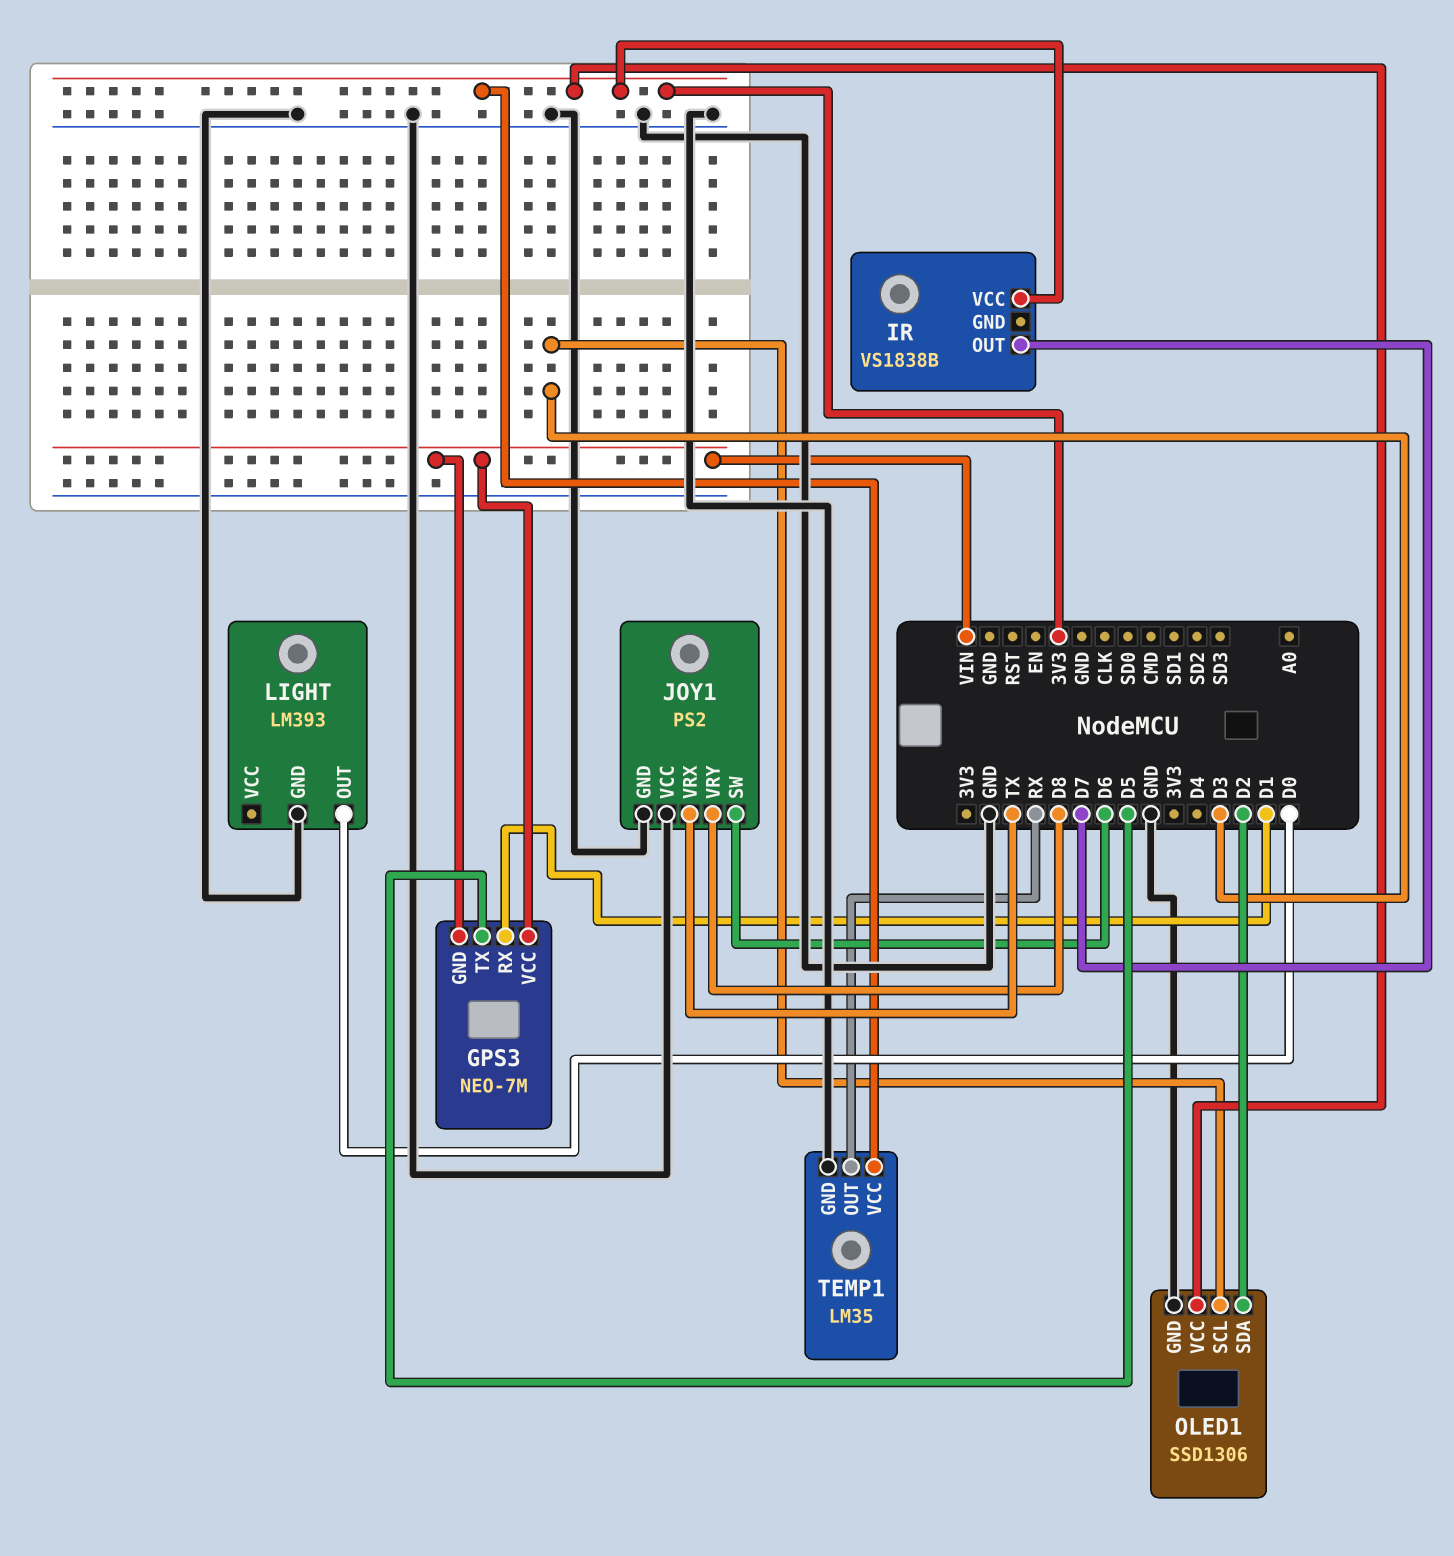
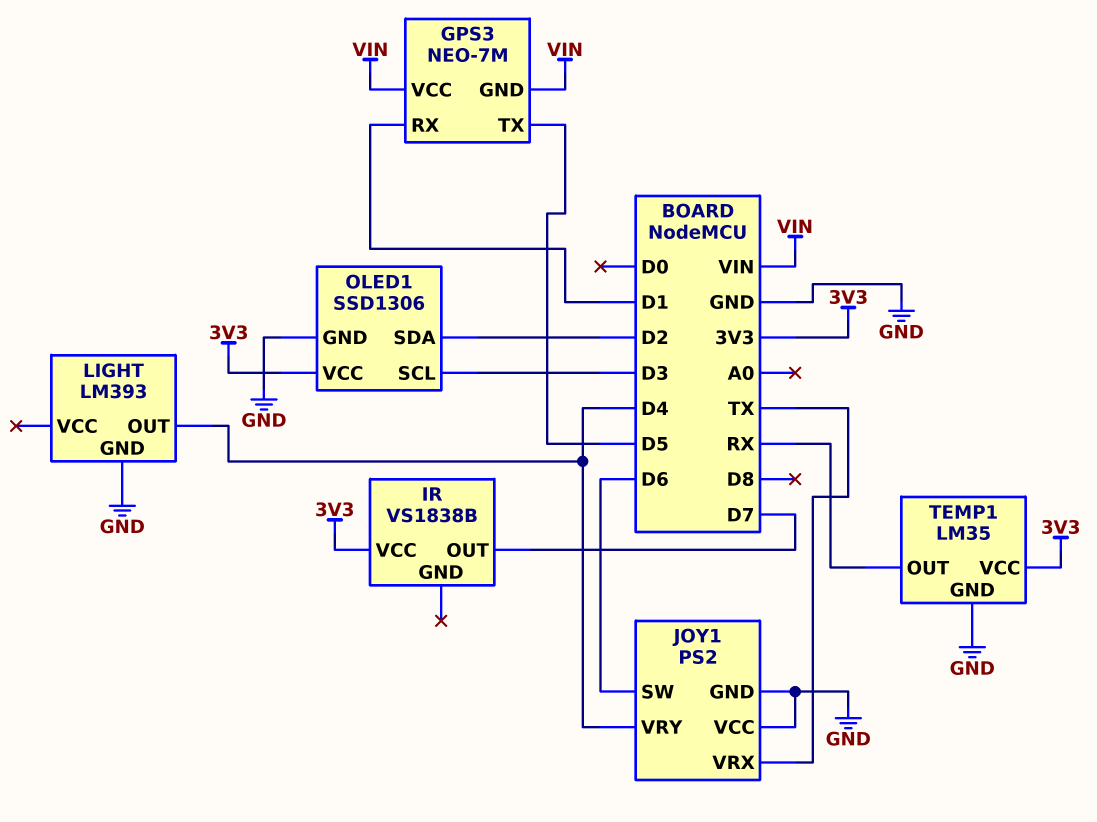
JOY1 pin VRY: D8 -> D4
LIGHT pin OUT: D0 -> D4

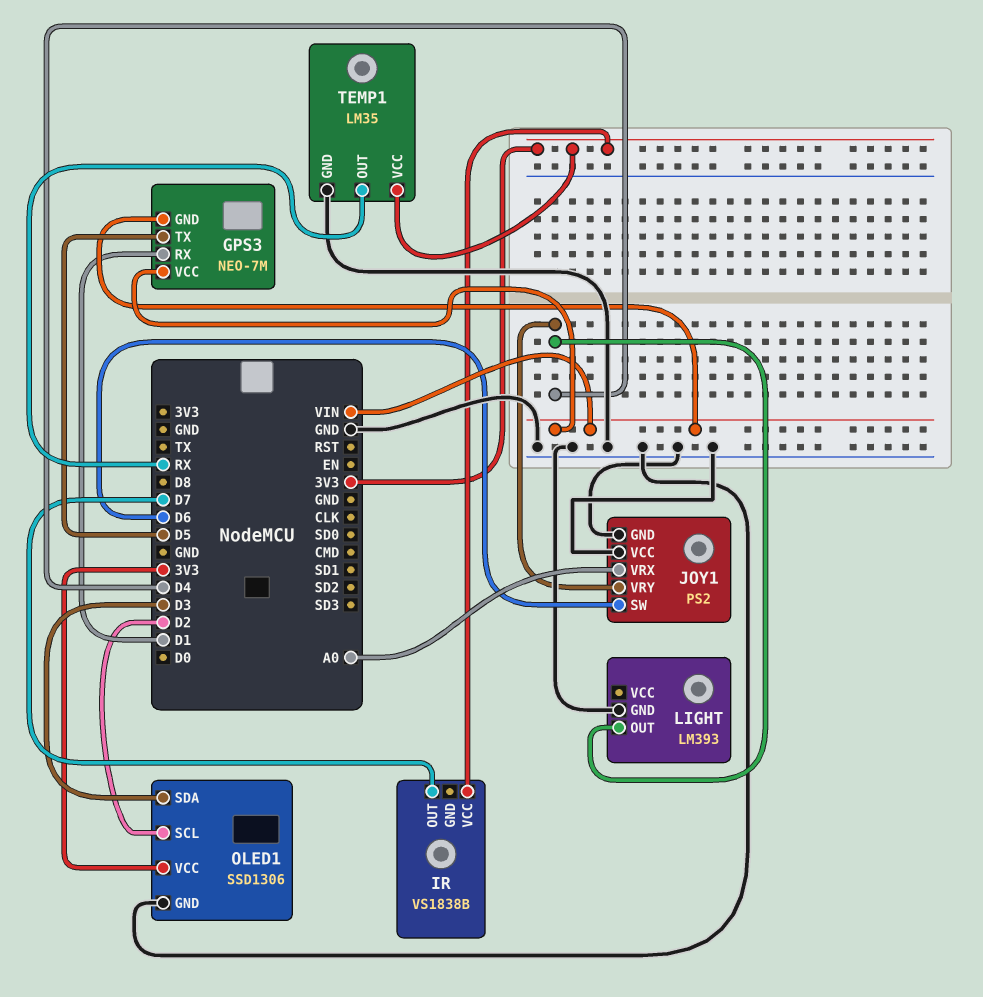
JOY1 pin VRX: TX -> A0
OLED1 pin SCL: D3 -> D2
OLED1 pin SDA: D2 -> D3

